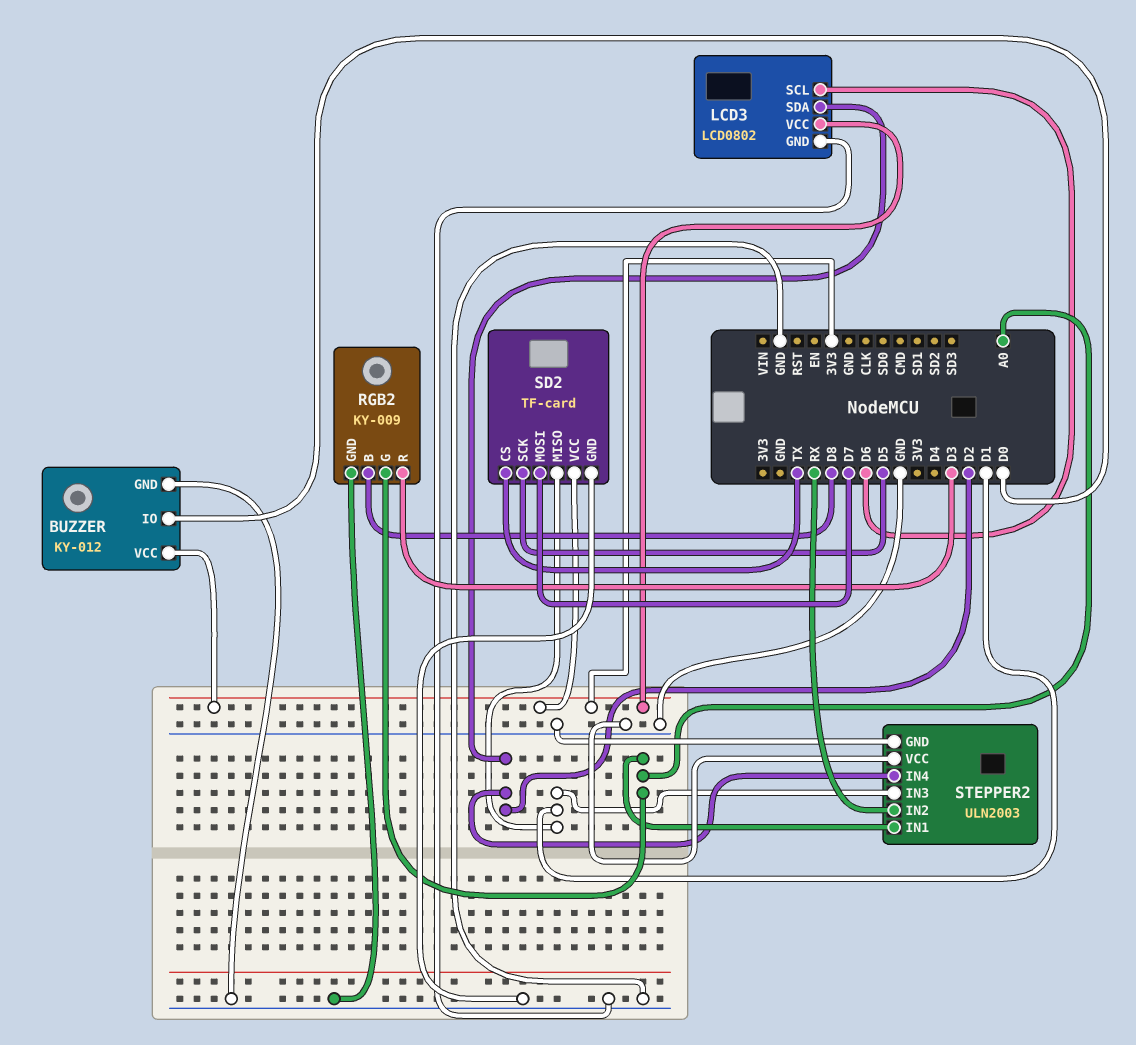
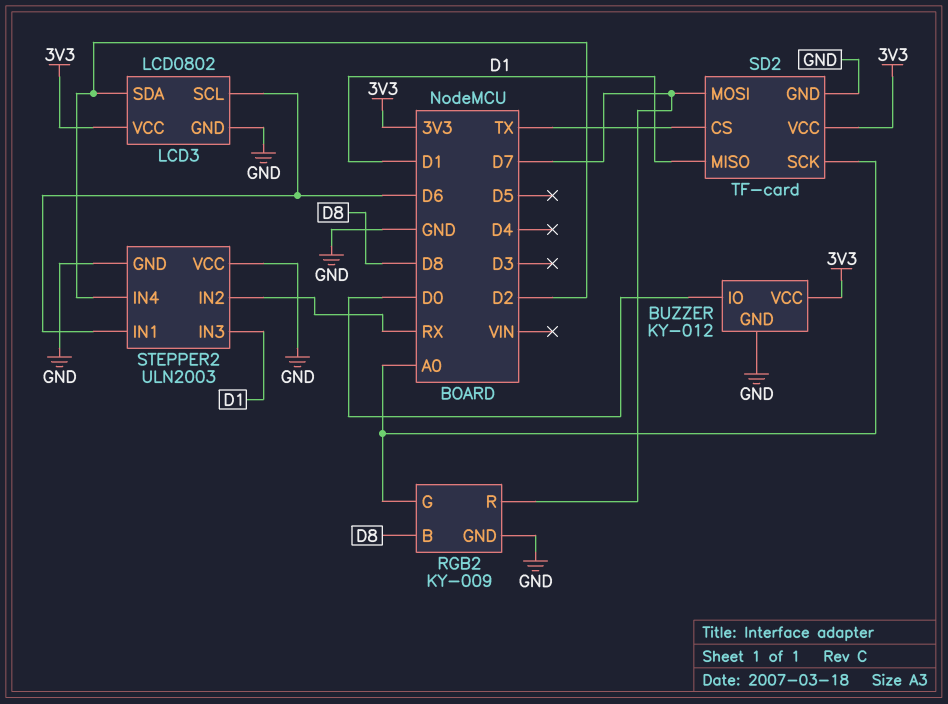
RGB2 pin R: D3 -> D7
SD2 pin SCK: D5 -> A0
STEPPER2 pin IN1: A0 -> D6

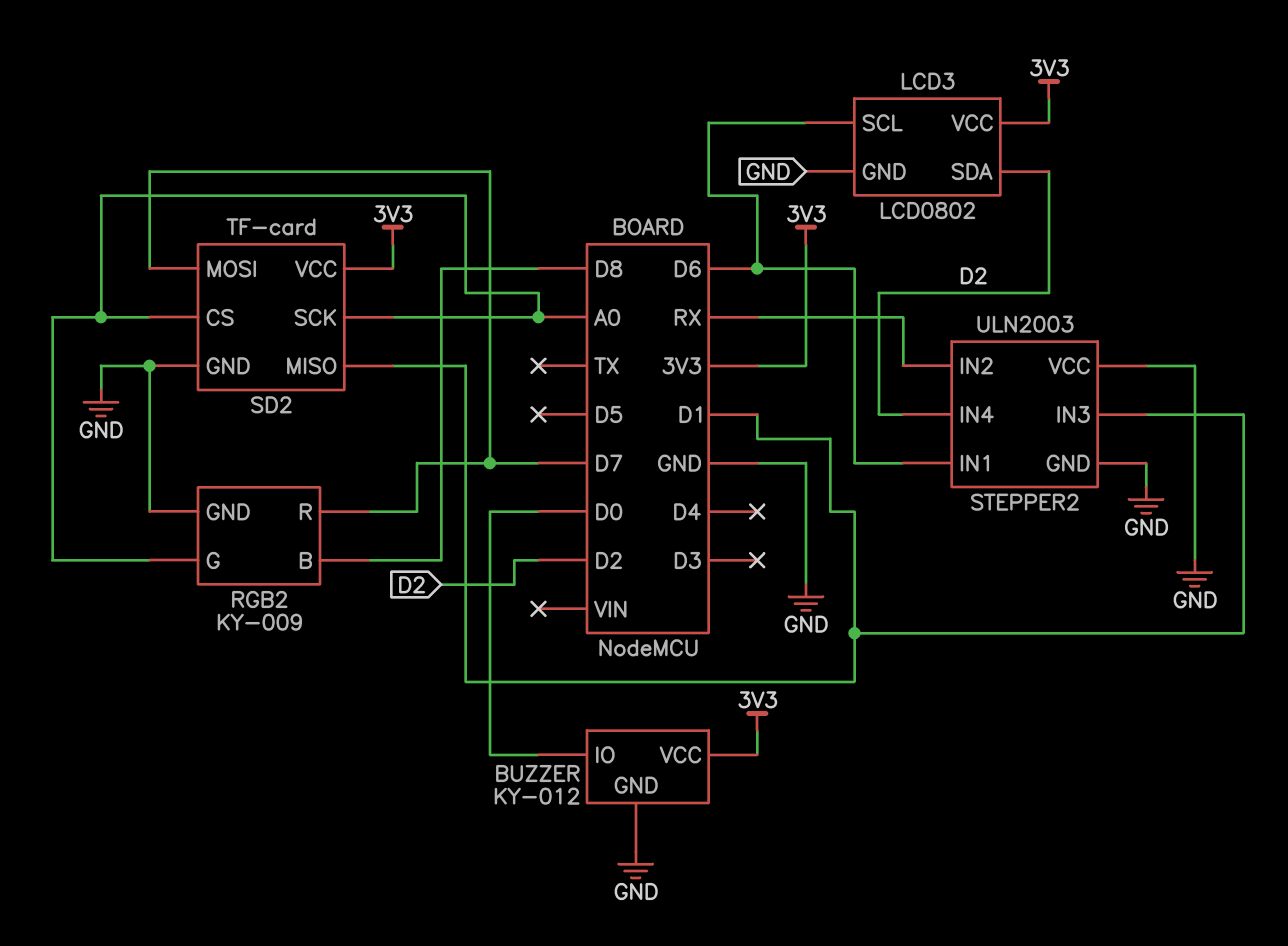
SD2 pin CS: TX -> A0

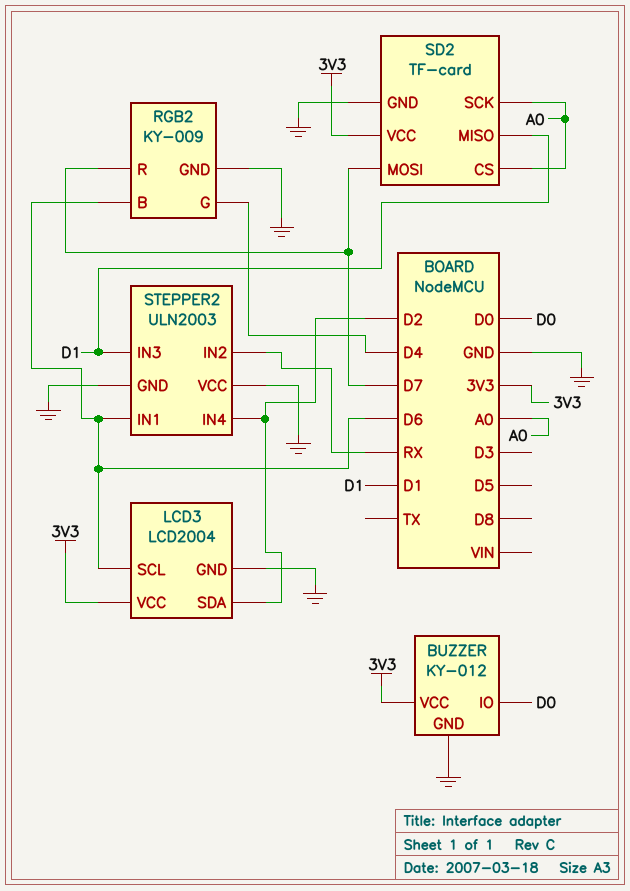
LCD3: LCD0802 -> LCD2004
RGB2 pin B: D8 -> D6
RGB2 pin G: A0 -> D4

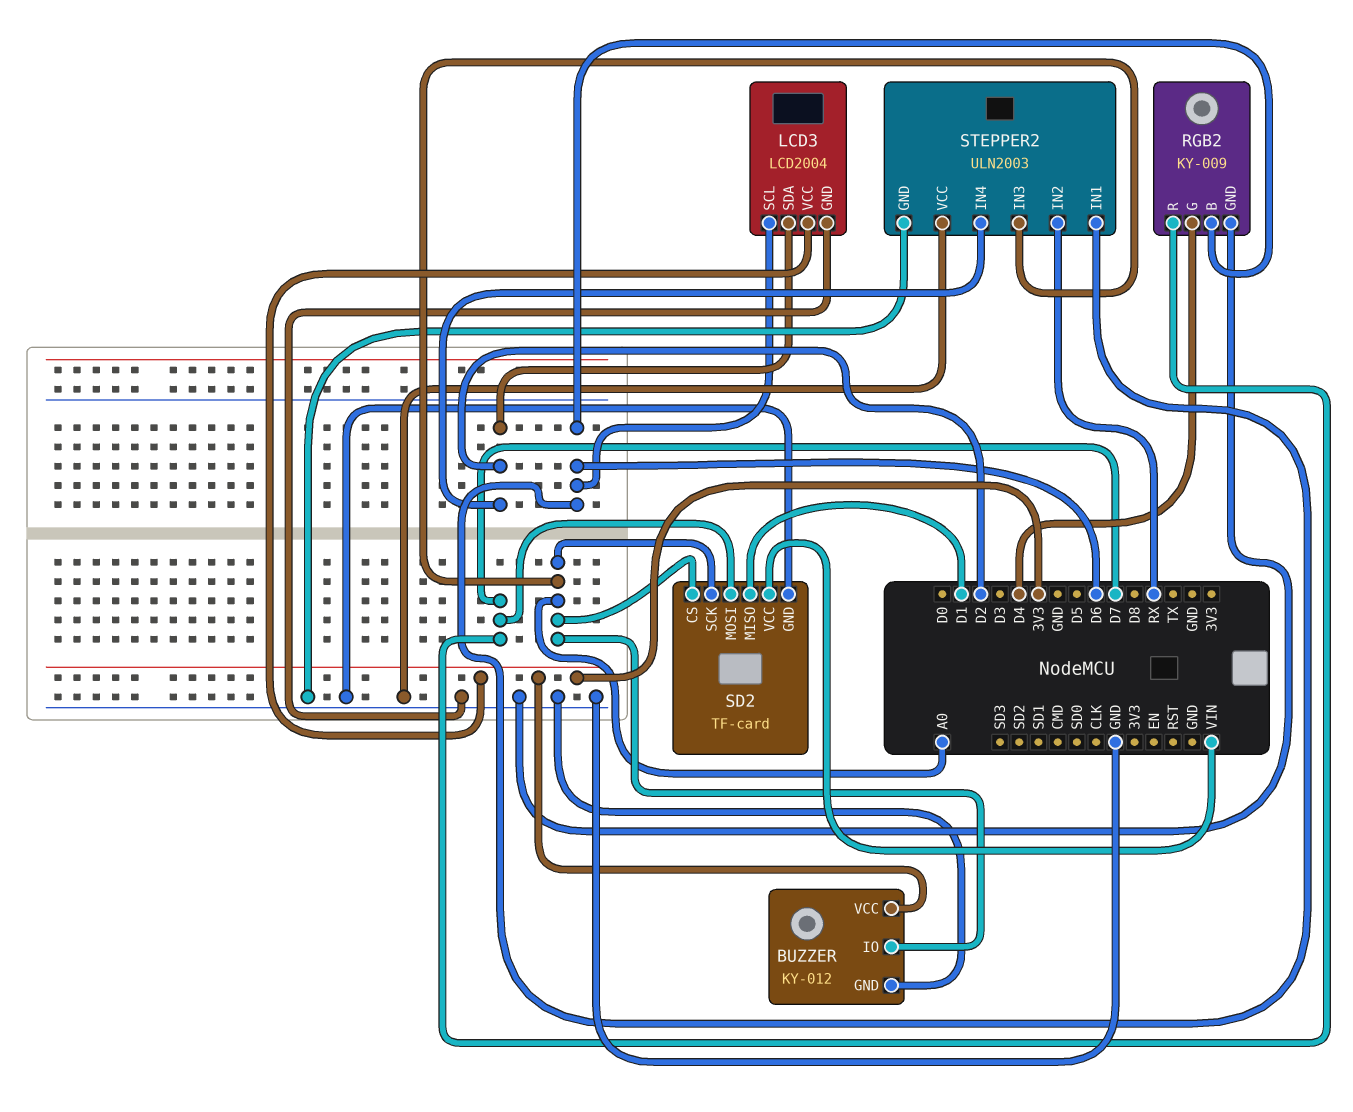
BUZZER pin IO: D0 -> A0
SD2 pin VCC: 3V3 -> VIN
STEPPER2 pin IN3: D1 -> A0

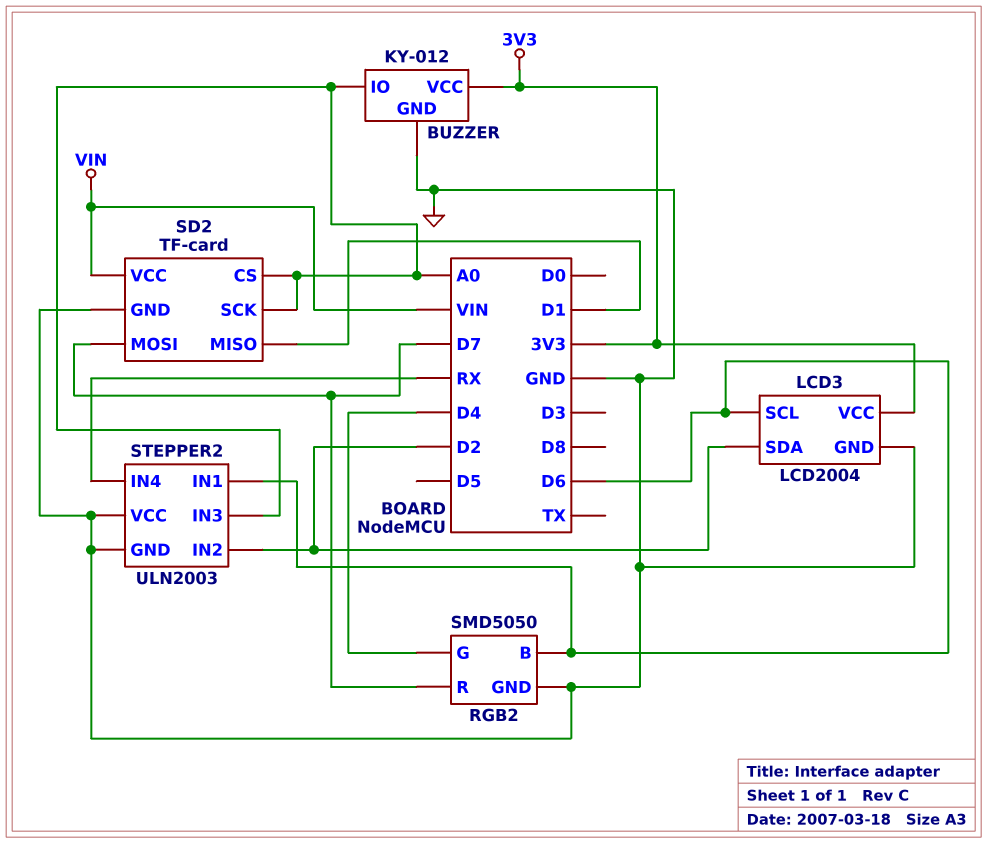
RGB2: KY-009 -> SMD5050
STEPPER2 pin IN2: RX -> D2
STEPPER2 pin IN4: D2 -> RX

